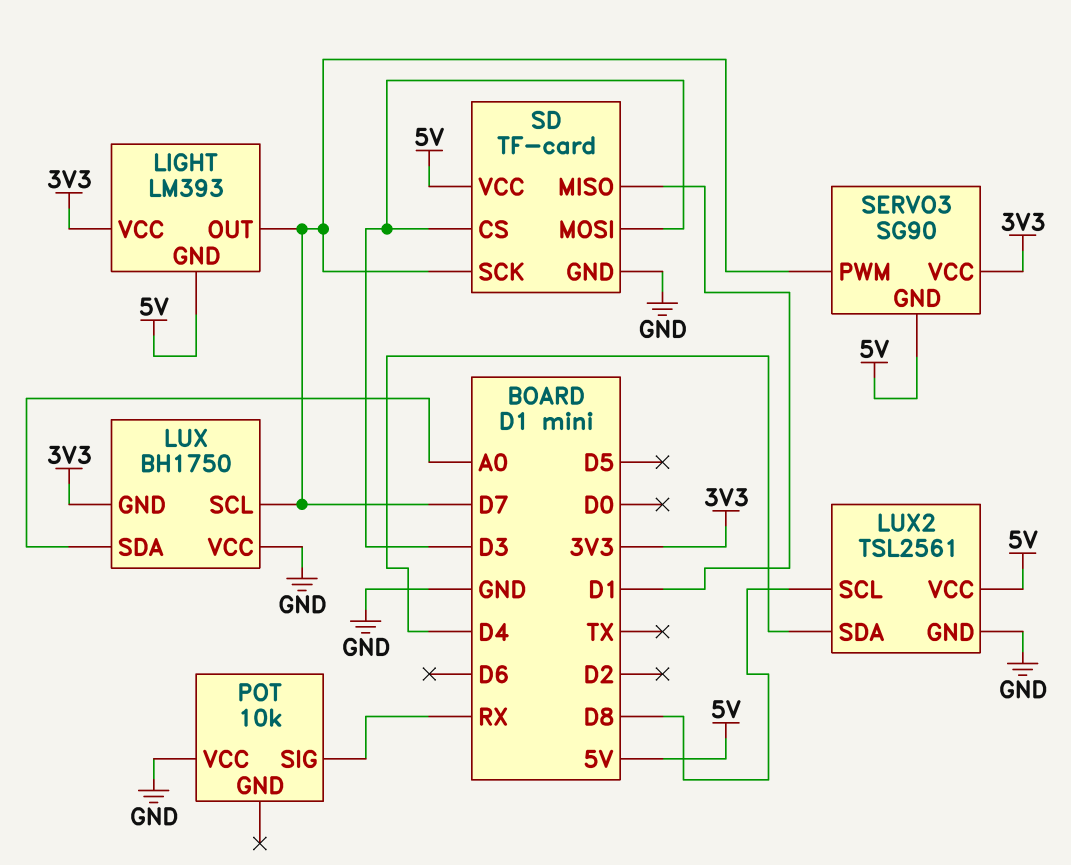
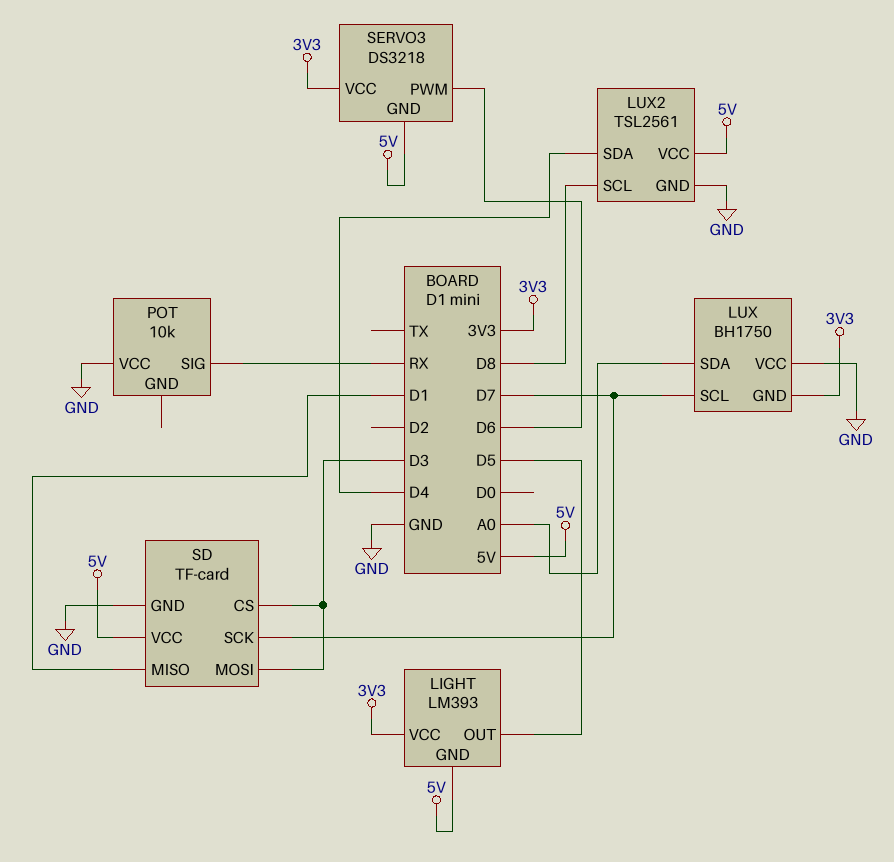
LIGHT pin OUT: D7 -> D5
SERVO3: SG90 -> DS3218
SERVO3 pin PWM: D7 -> D6

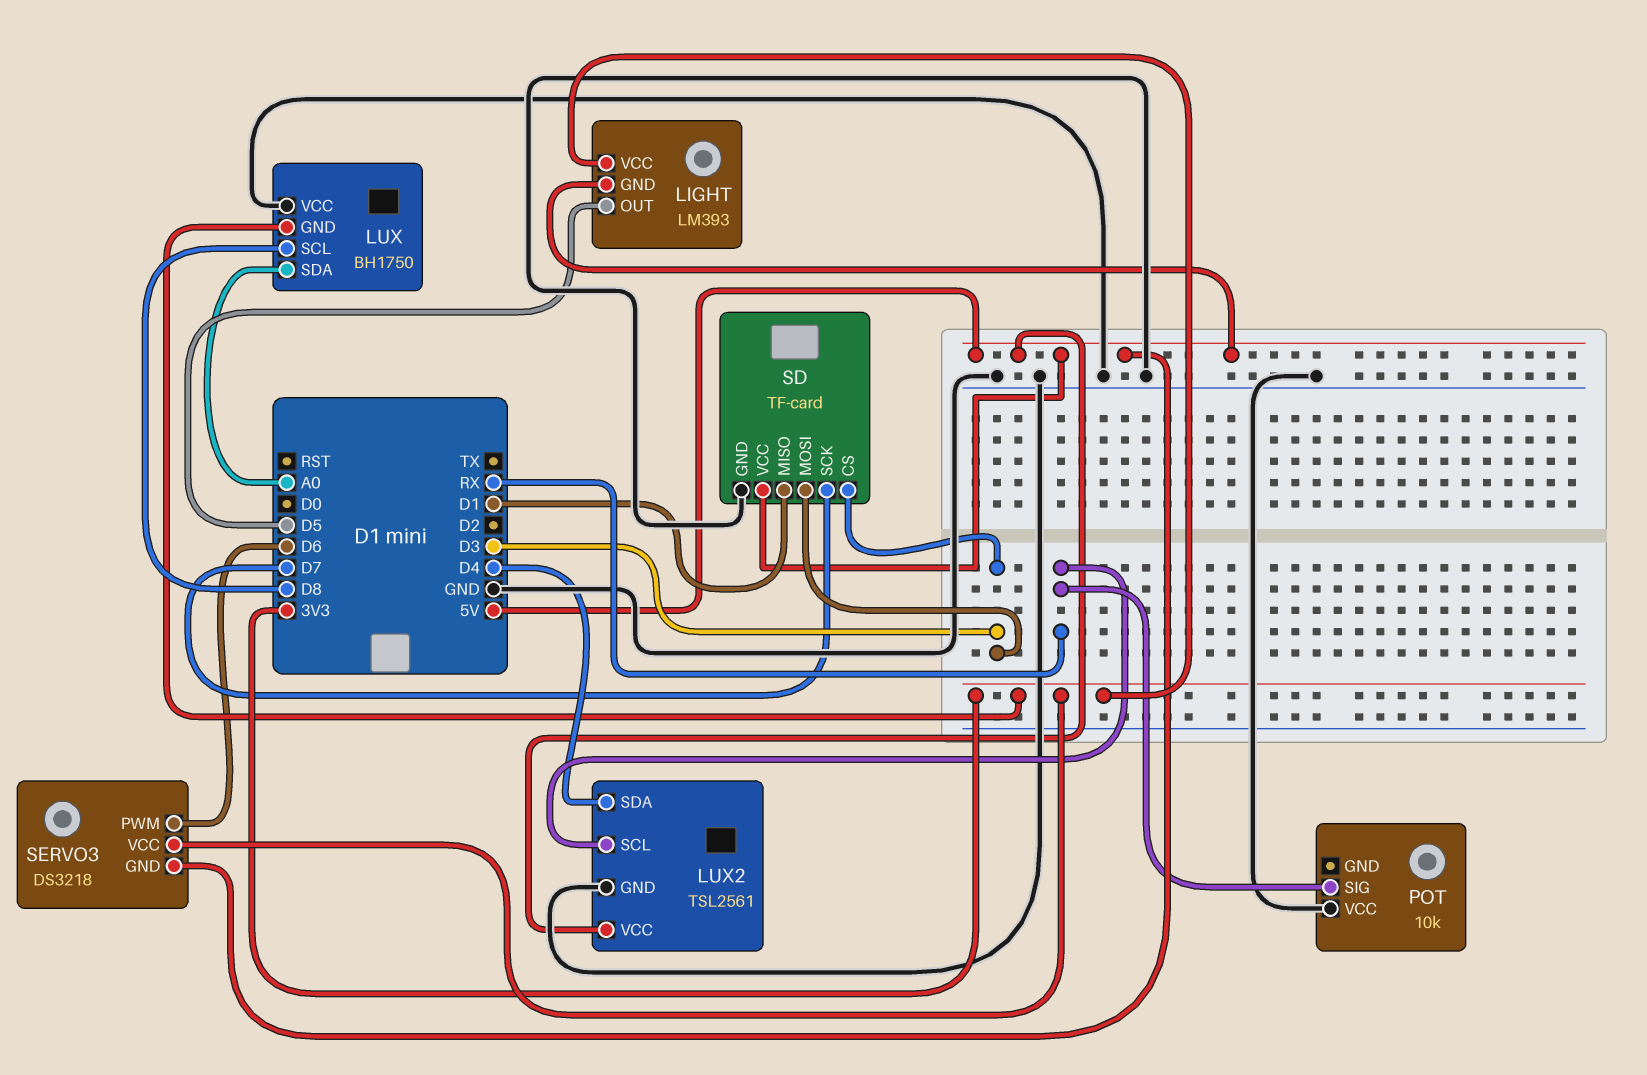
LUX pin SCL: D7 -> D8
LUX2 pin SCL: D8 -> RX

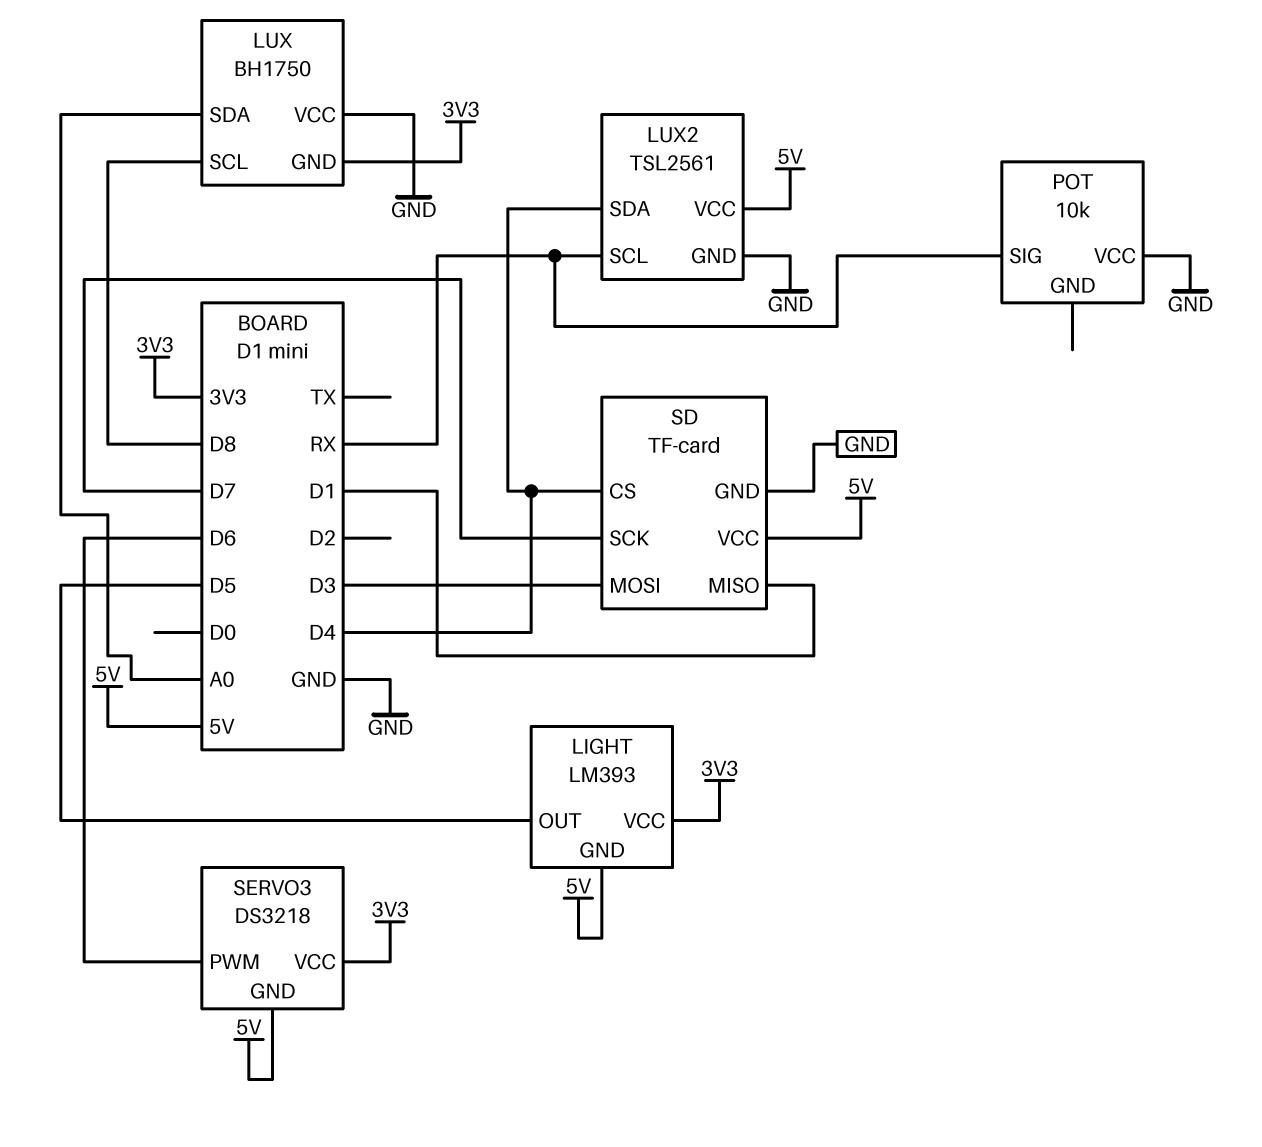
SD pin CS: D3 -> D4

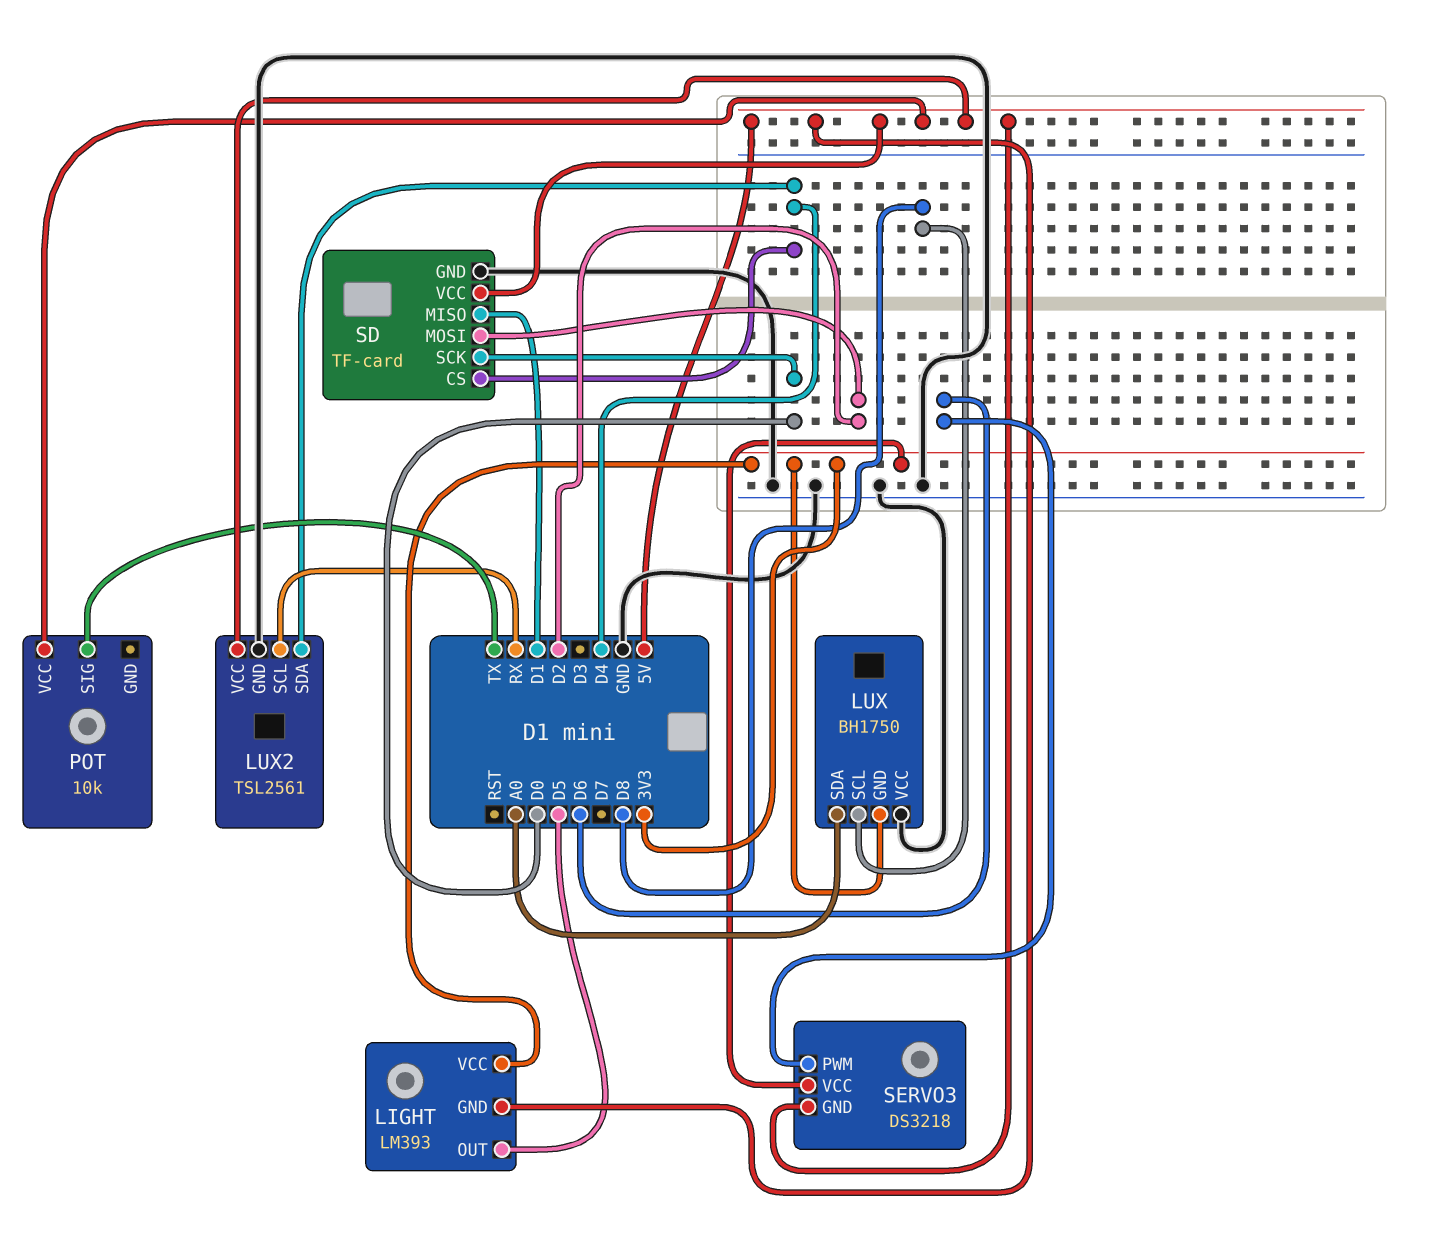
POT pin SIG: RX -> TX
POT pin VCC: GND -> 5V
SD pin MOSI: D3 -> D2
SD pin SCK: D7 -> D0

